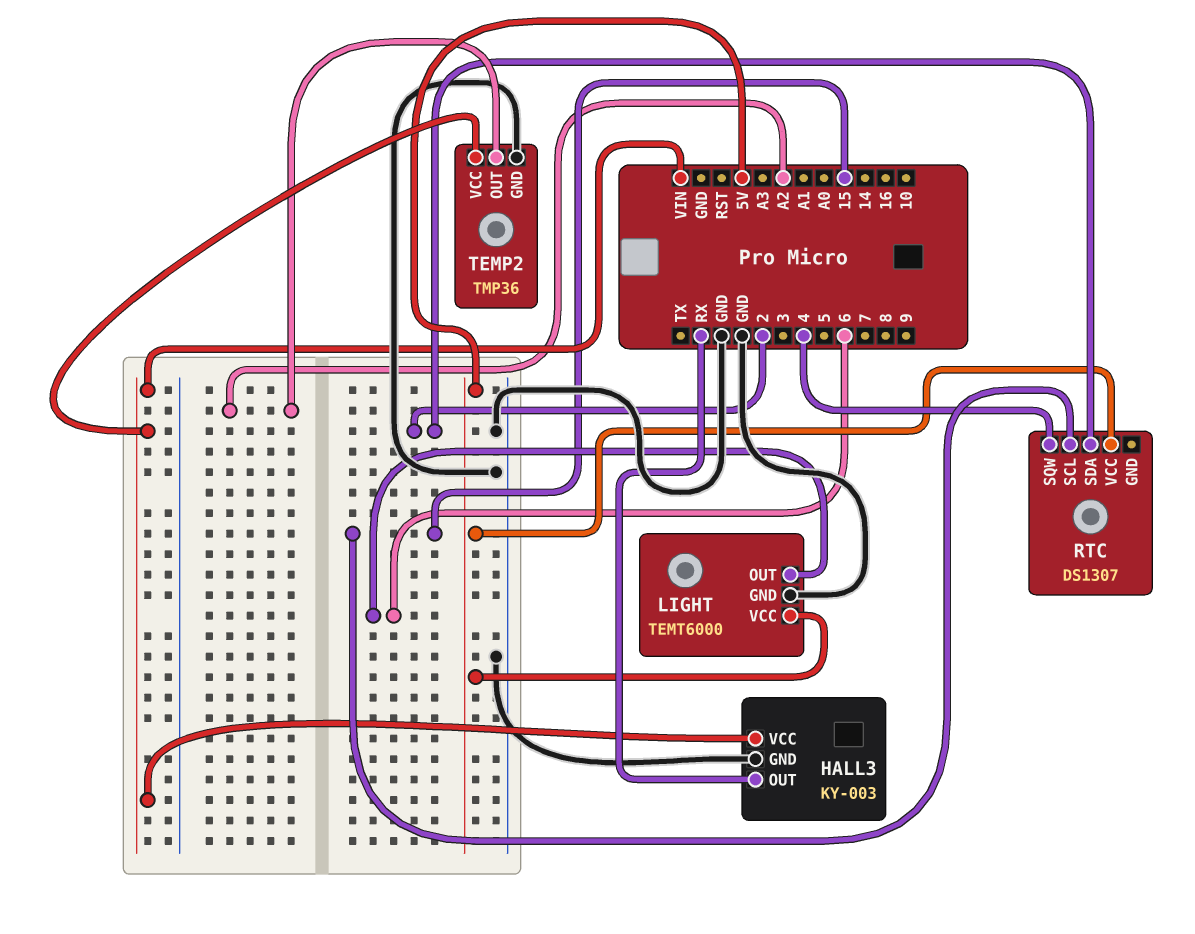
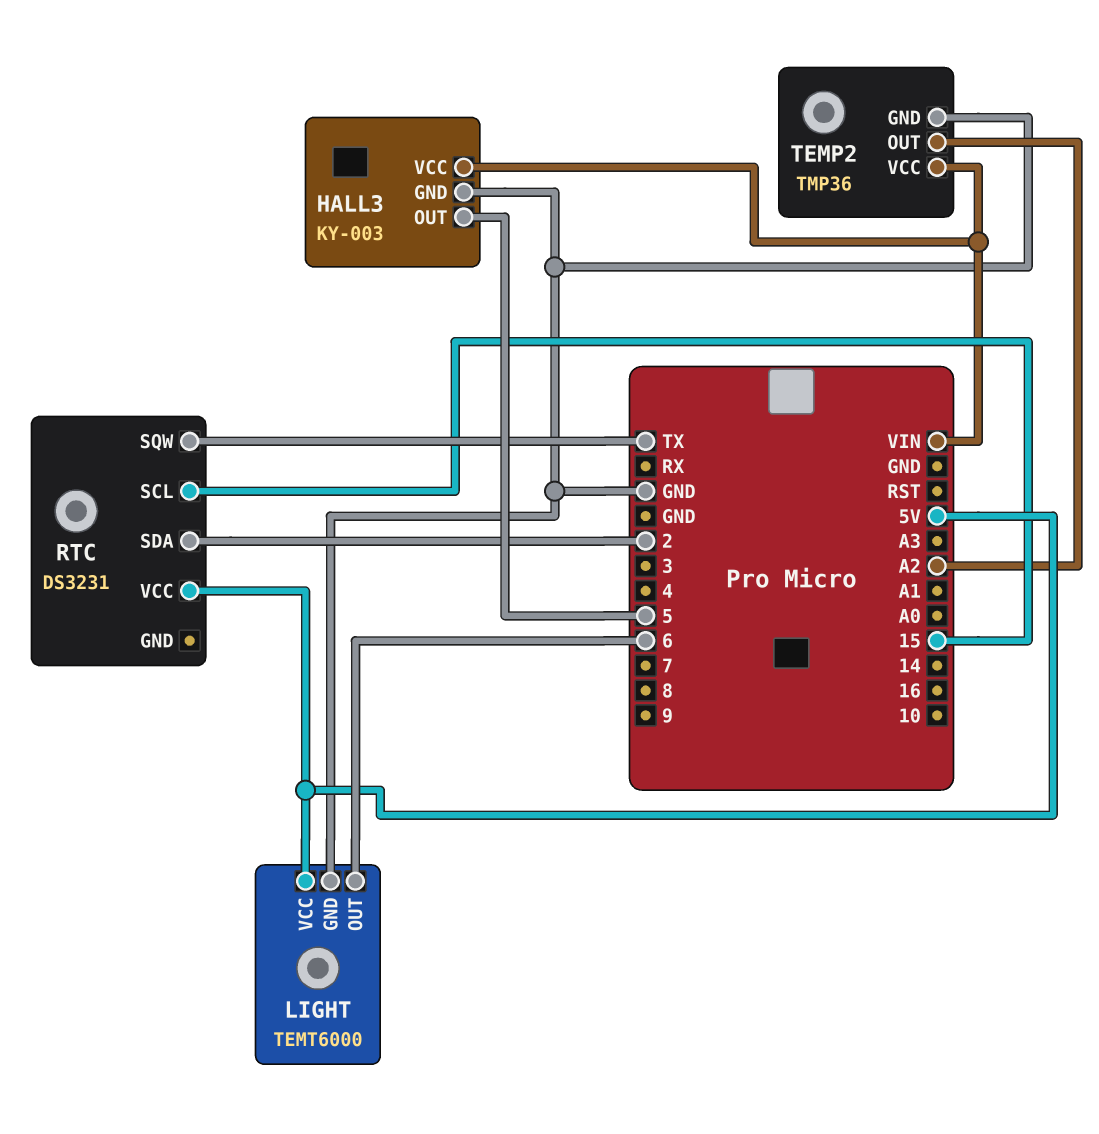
HALL3 pin OUT: RX -> 5
RTC: DS1307 -> DS3231
RTC pin SQW: 4 -> TX

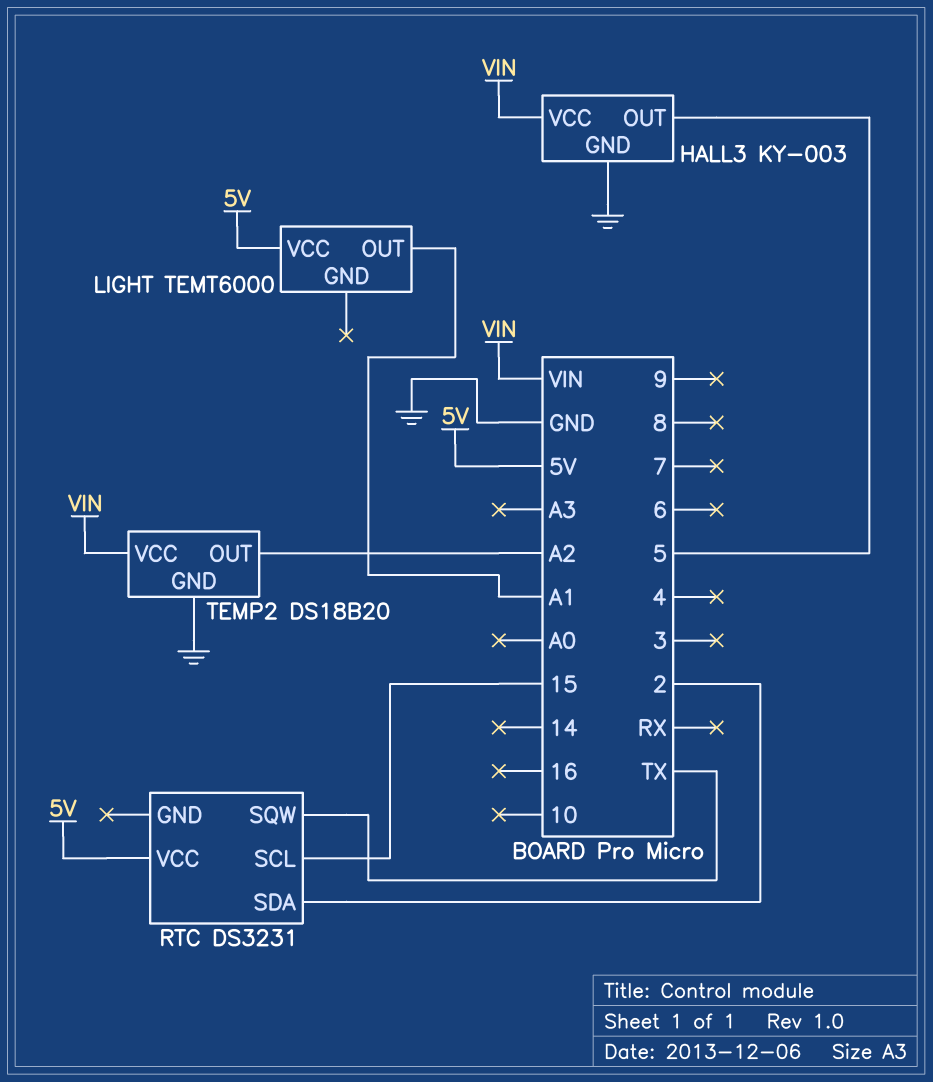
LIGHT pin GND: GND -> none
LIGHT pin OUT: 6 -> A1
TEMP2: TMP36 -> DS18B20

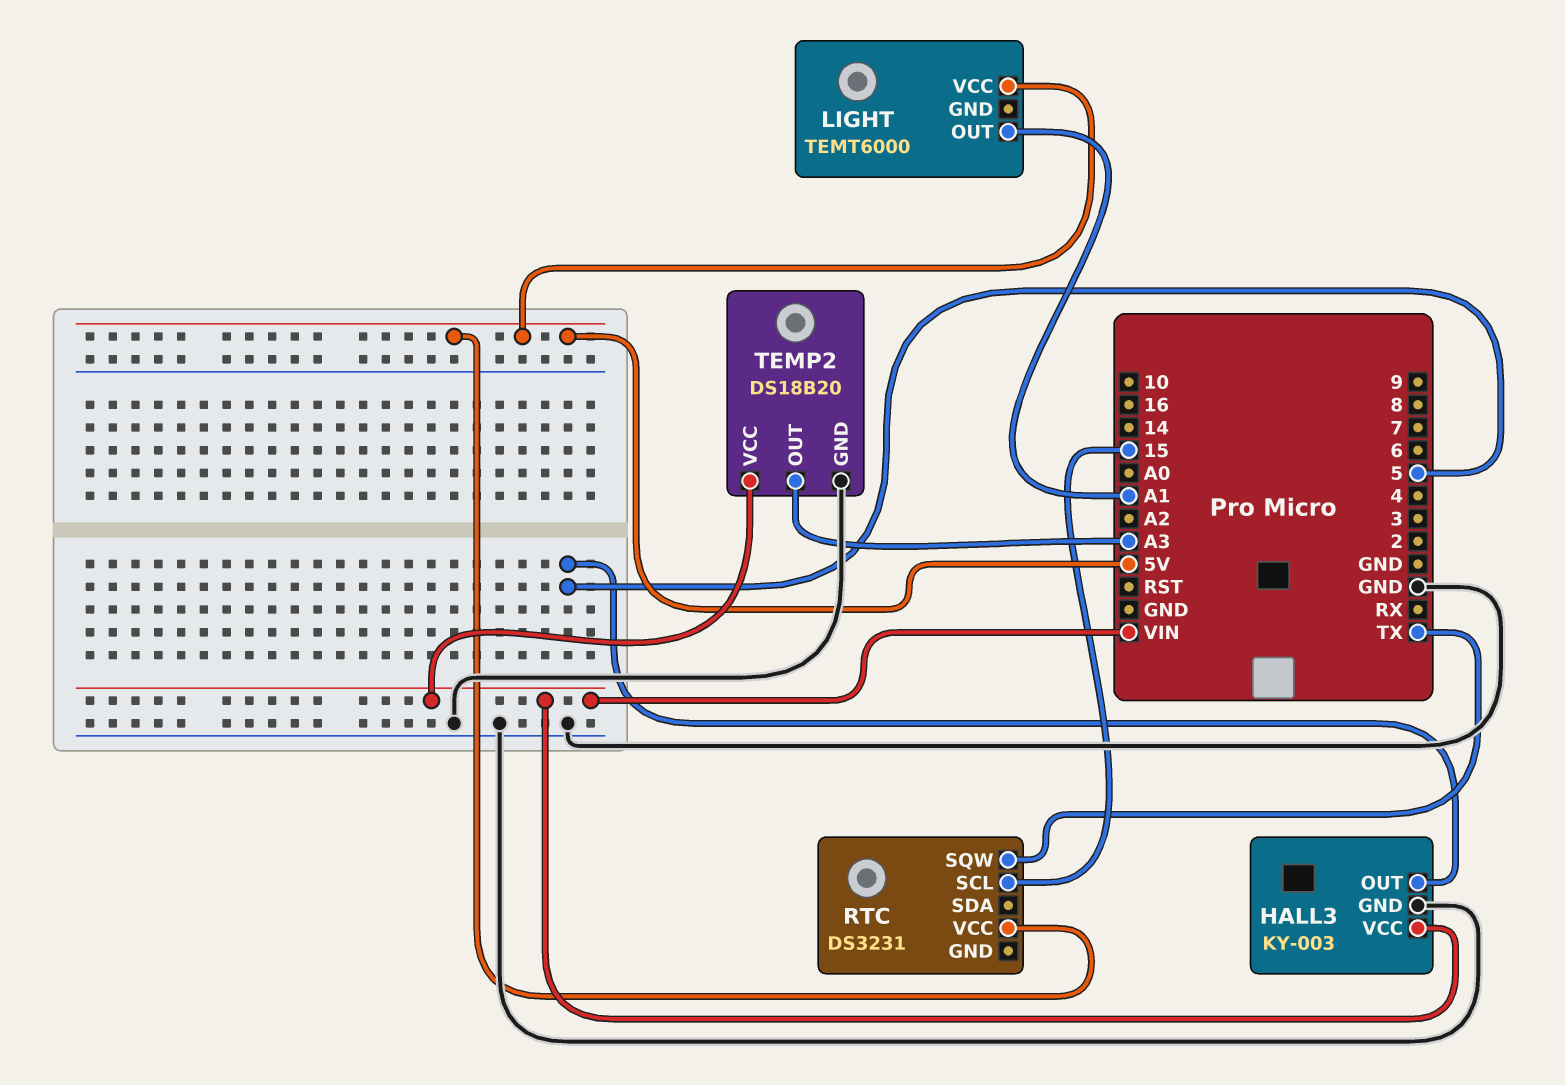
RTC pin SDA: 2 -> none
TEMP2 pin OUT: A2 -> A3

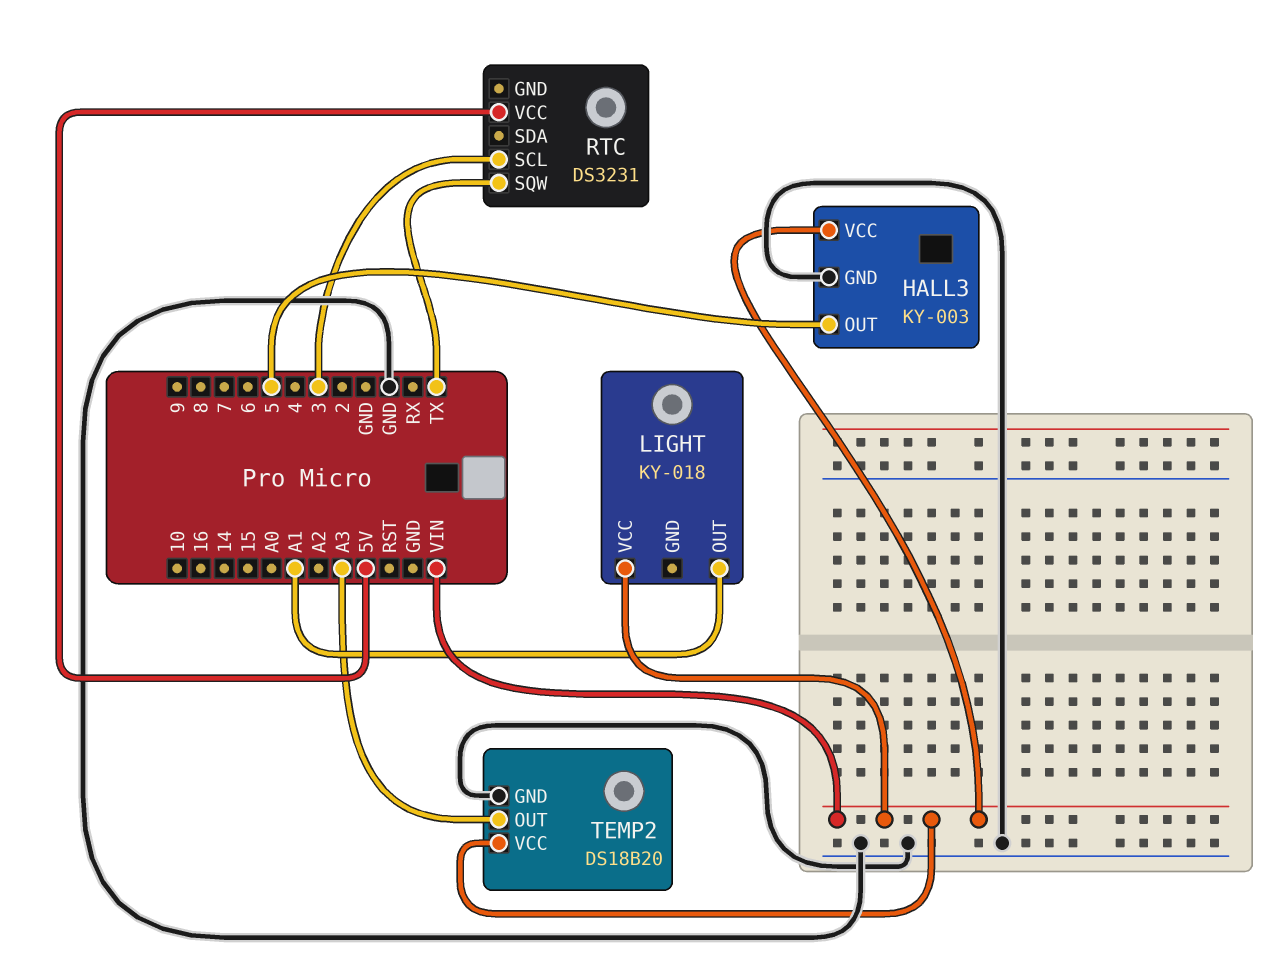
LIGHT: TEMT6000 -> KY-018
LIGHT pin VCC: 5V -> VIN
RTC pin SCL: 15 -> 3

